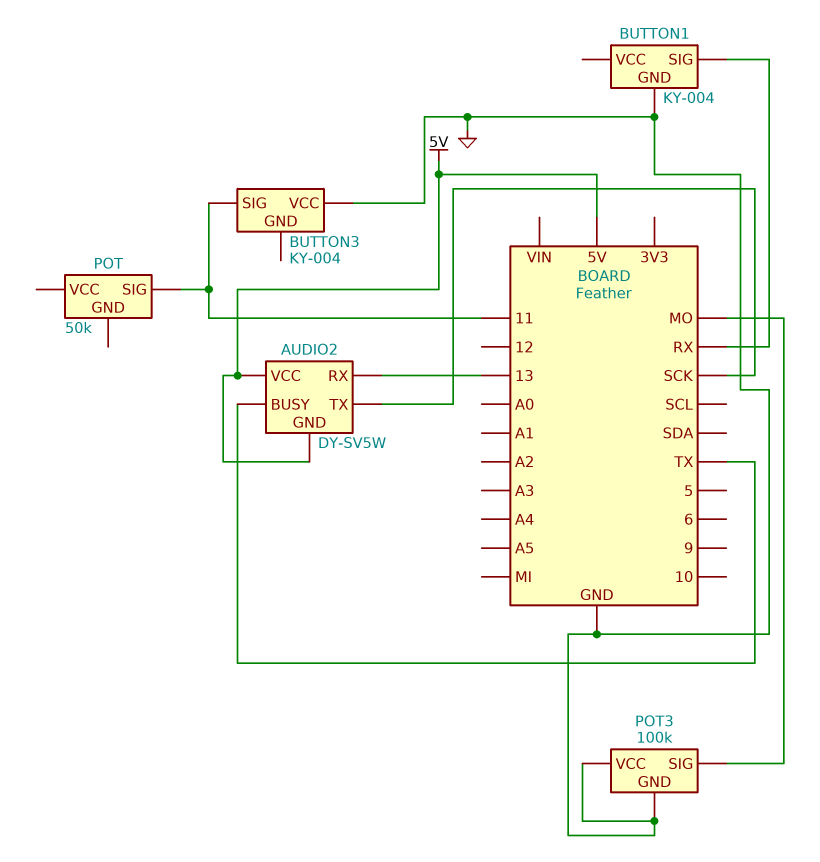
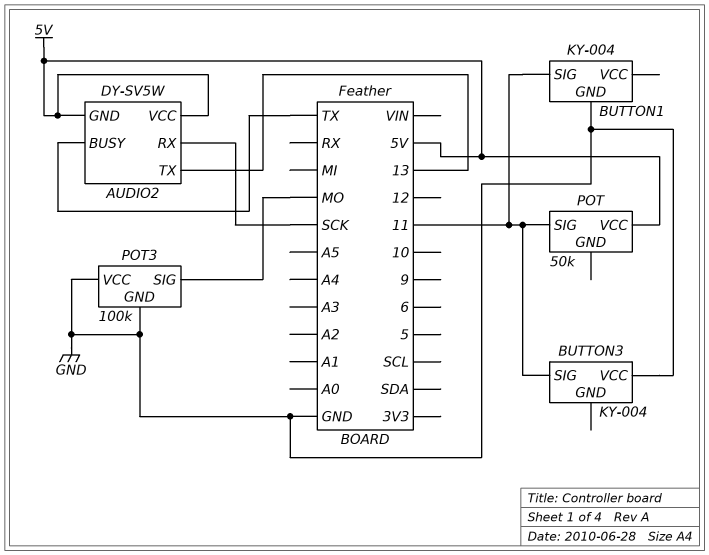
AUDIO2 pin RX: 13 -> SCK
AUDIO2 pin TX: SCK -> 13
BUTTON1 pin SIG: RX -> 11
POT pin VCC: none -> 5V

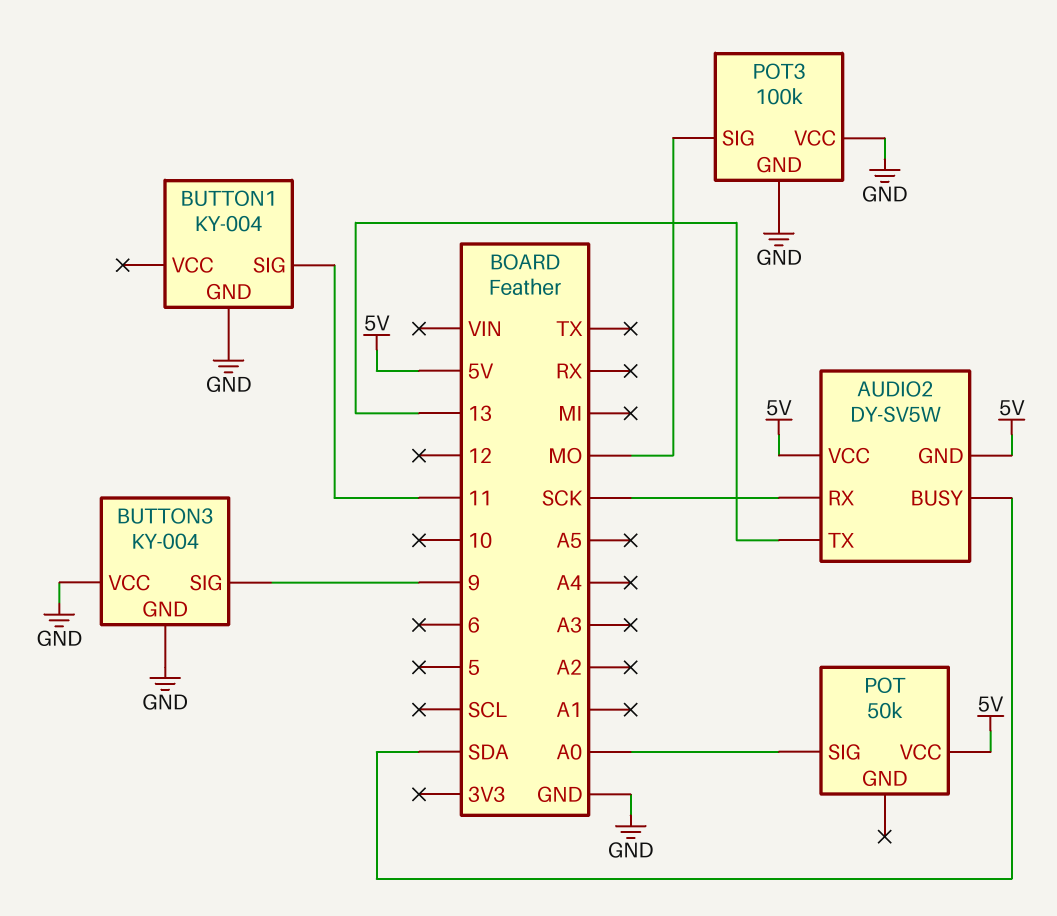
AUDIO2 pin BUSY: TX -> SDA
BUTTON3 pin GND: none -> GND
BUTTON3 pin SIG: 11 -> 9
POT pin SIG: 11 -> A0

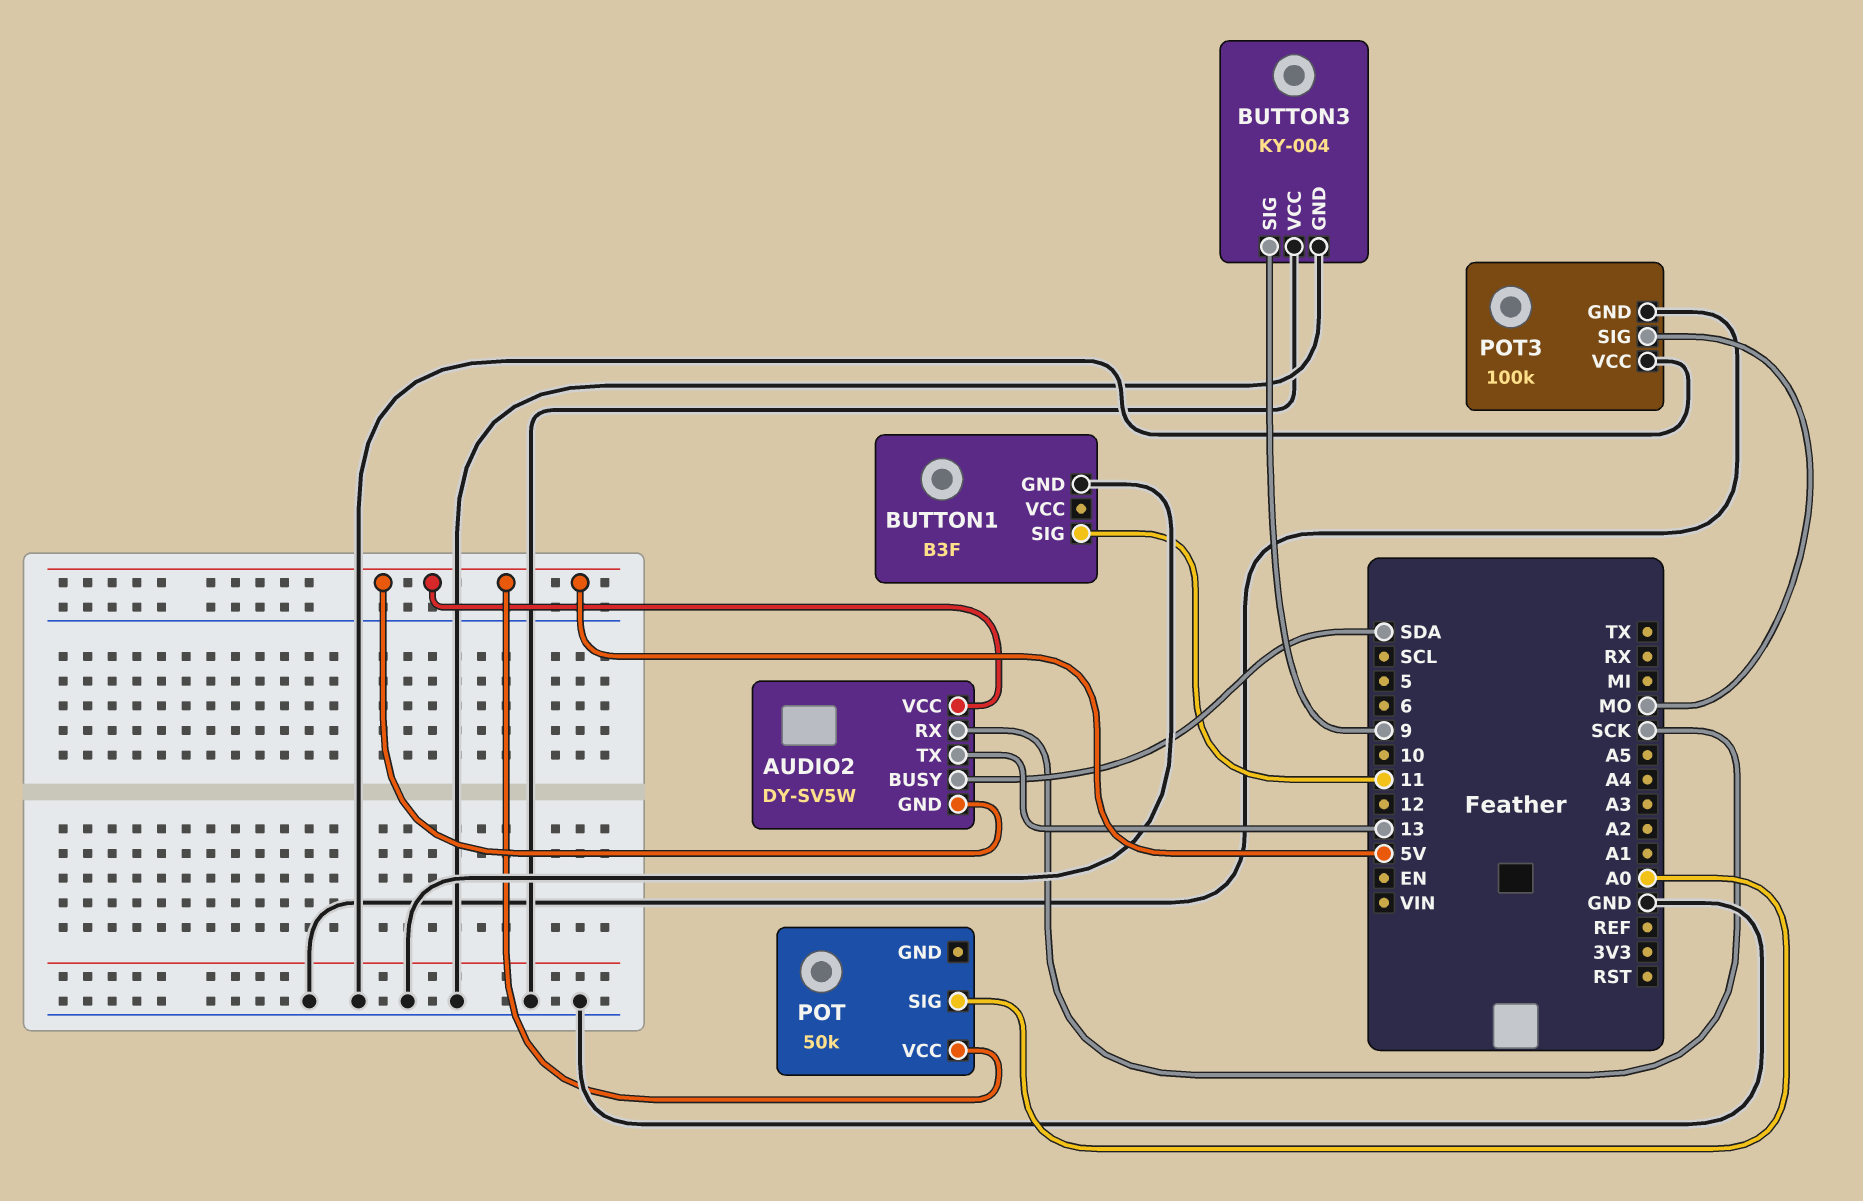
BUTTON1: KY-004 -> B3F

